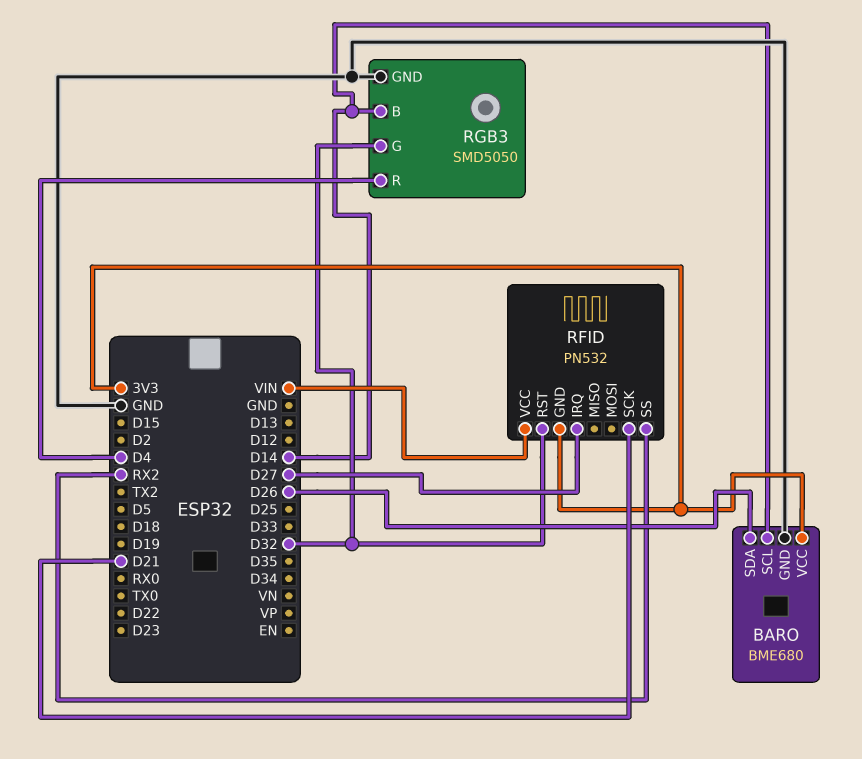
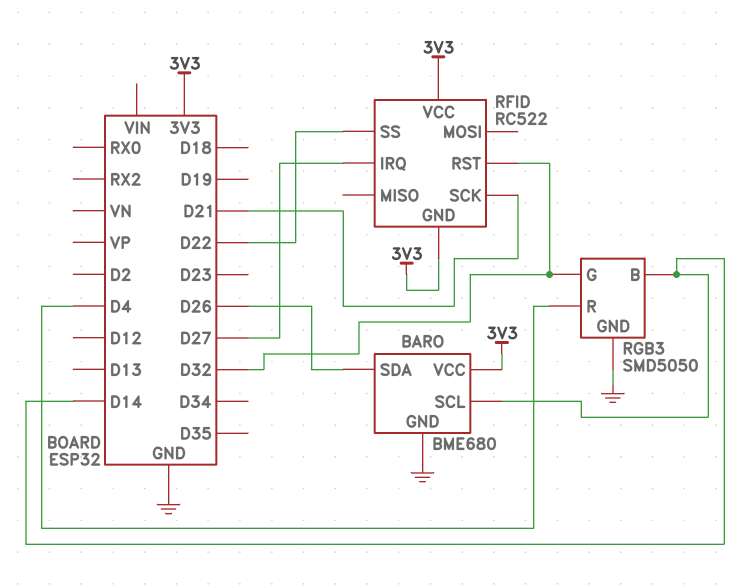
RFID: PN532 -> RC522
RFID pin SS: RX2 -> D22
RFID pin VCC: VIN -> 3V3

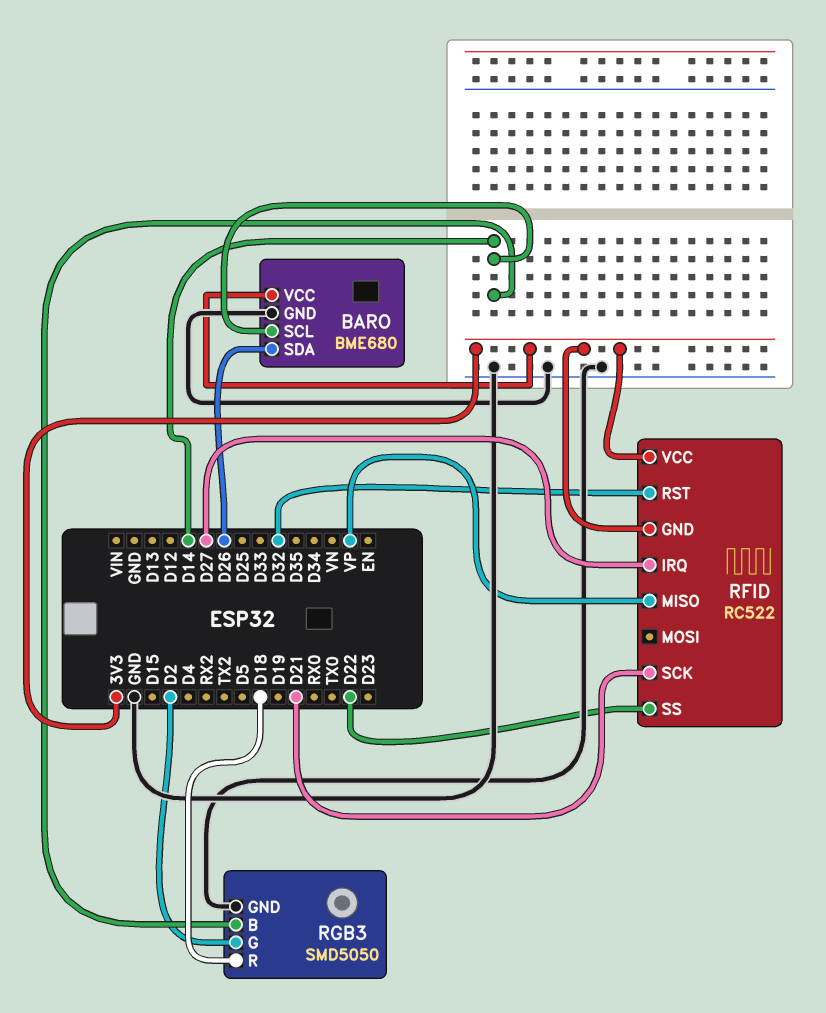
RFID pin MISO: none -> VP
RGB3 pin G: D32 -> D2
RGB3 pin R: D4 -> D18

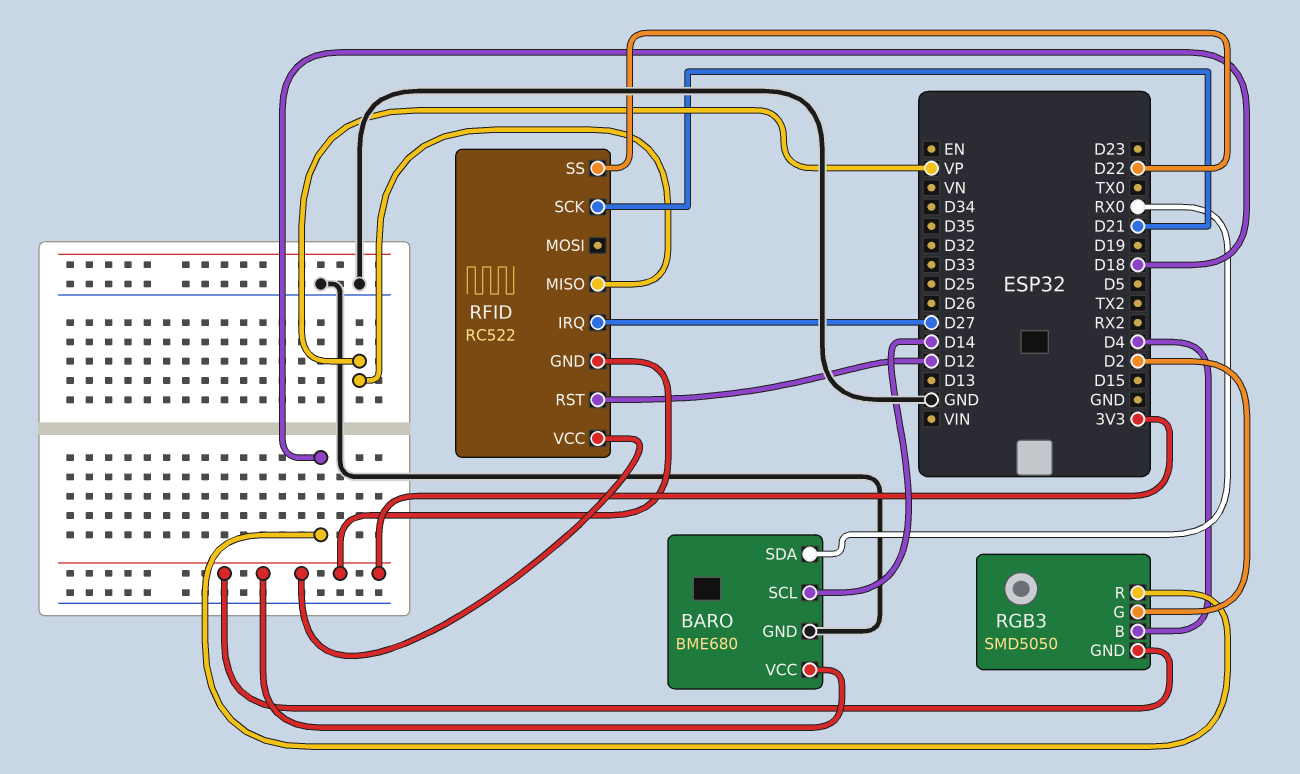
BARO pin SDA: D26 -> RX0
RFID pin RST: D32 -> D12
RGB3 pin B: D14 -> D4
RGB3 pin GND: GND -> 3V3

